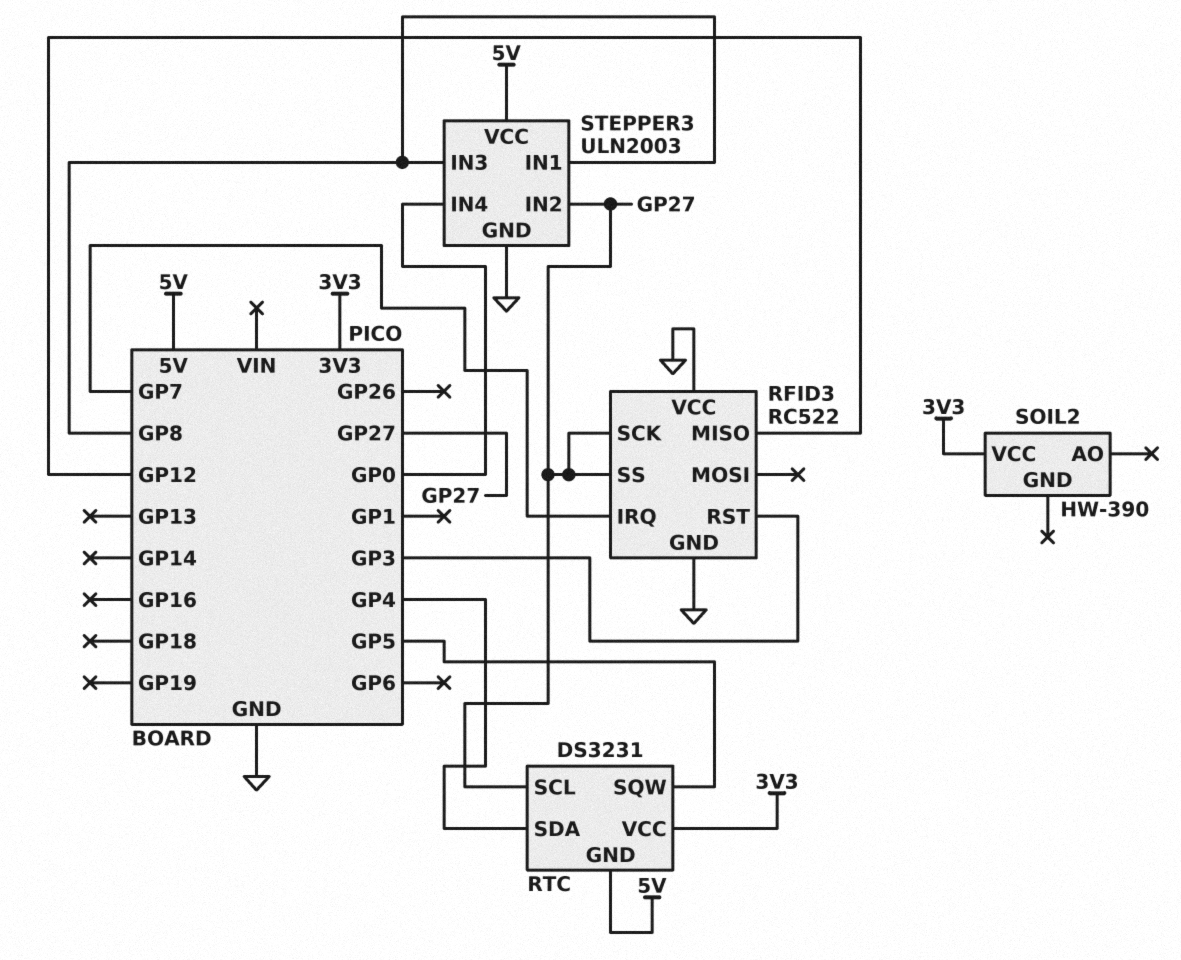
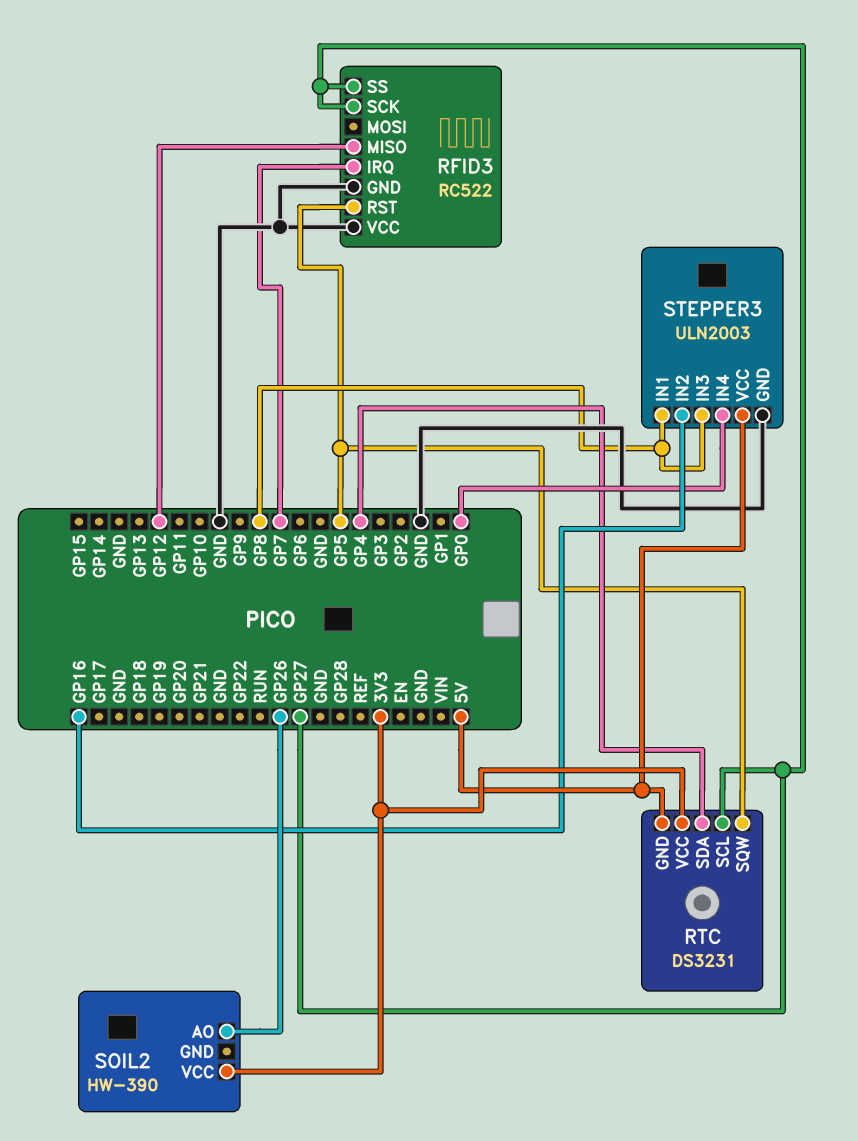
RFID3 pin RST: GP3 -> GP5
SOIL2 pin AO: none -> GP26
STEPPER3 pin IN2: GP27 -> GP16

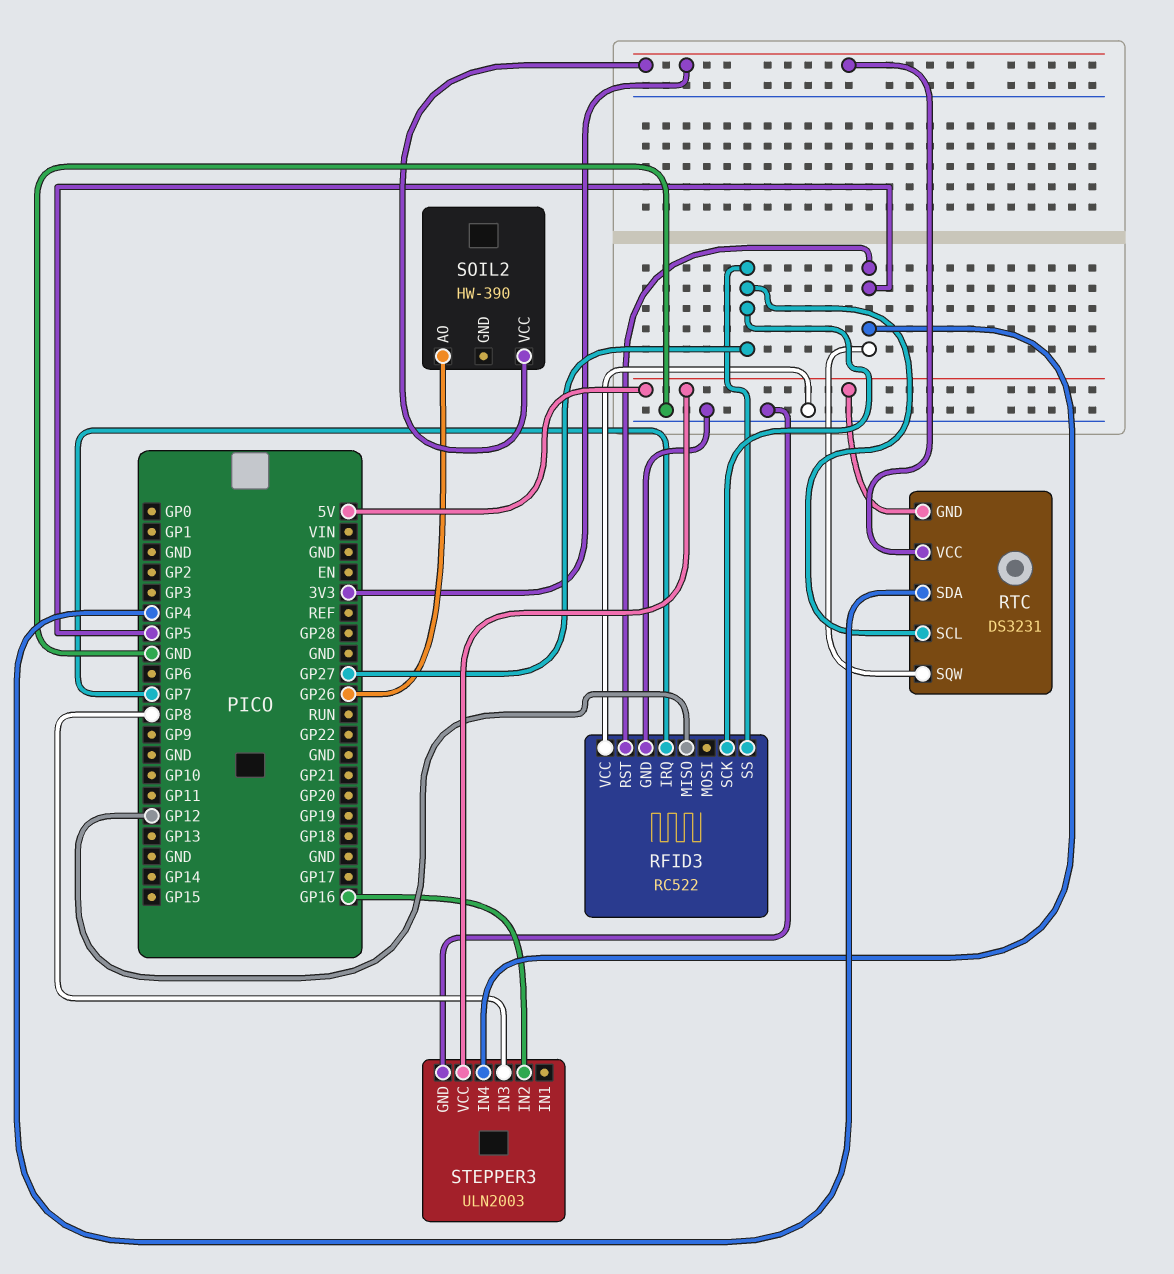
STEPPER3 pin IN1: GP8 -> none
STEPPER3 pin IN4: GP0 -> GP5

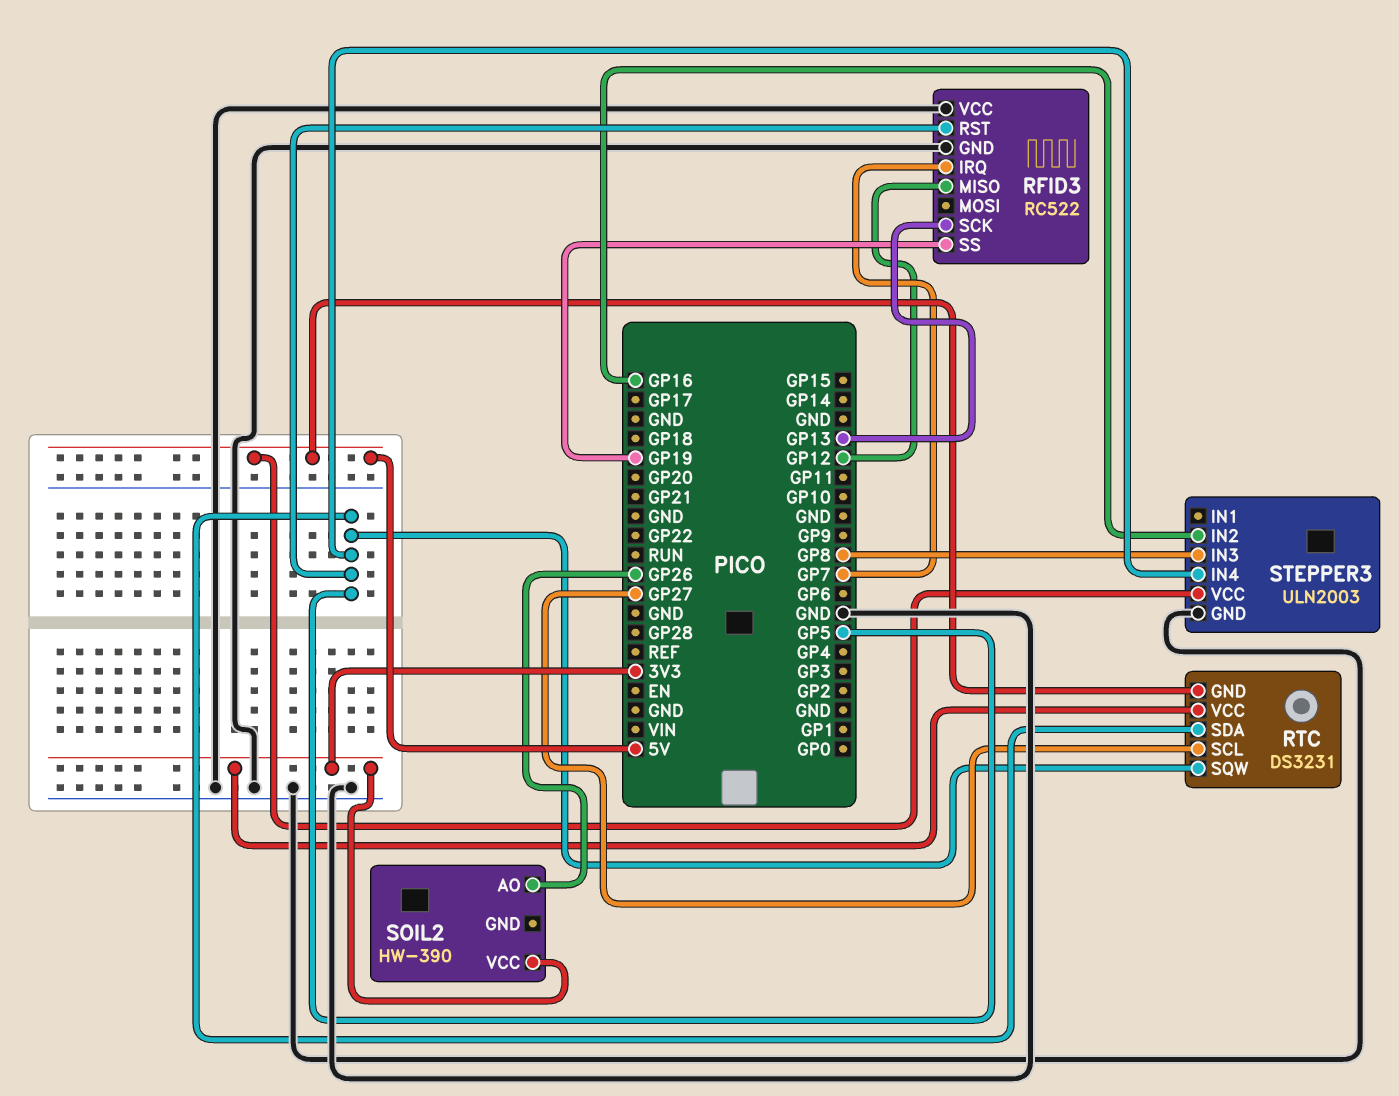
RFID3 pin SCK: GP27 -> GP13
RFID3 pin SS: GP27 -> GP19
RTC pin SDA: GP4 -> GP5

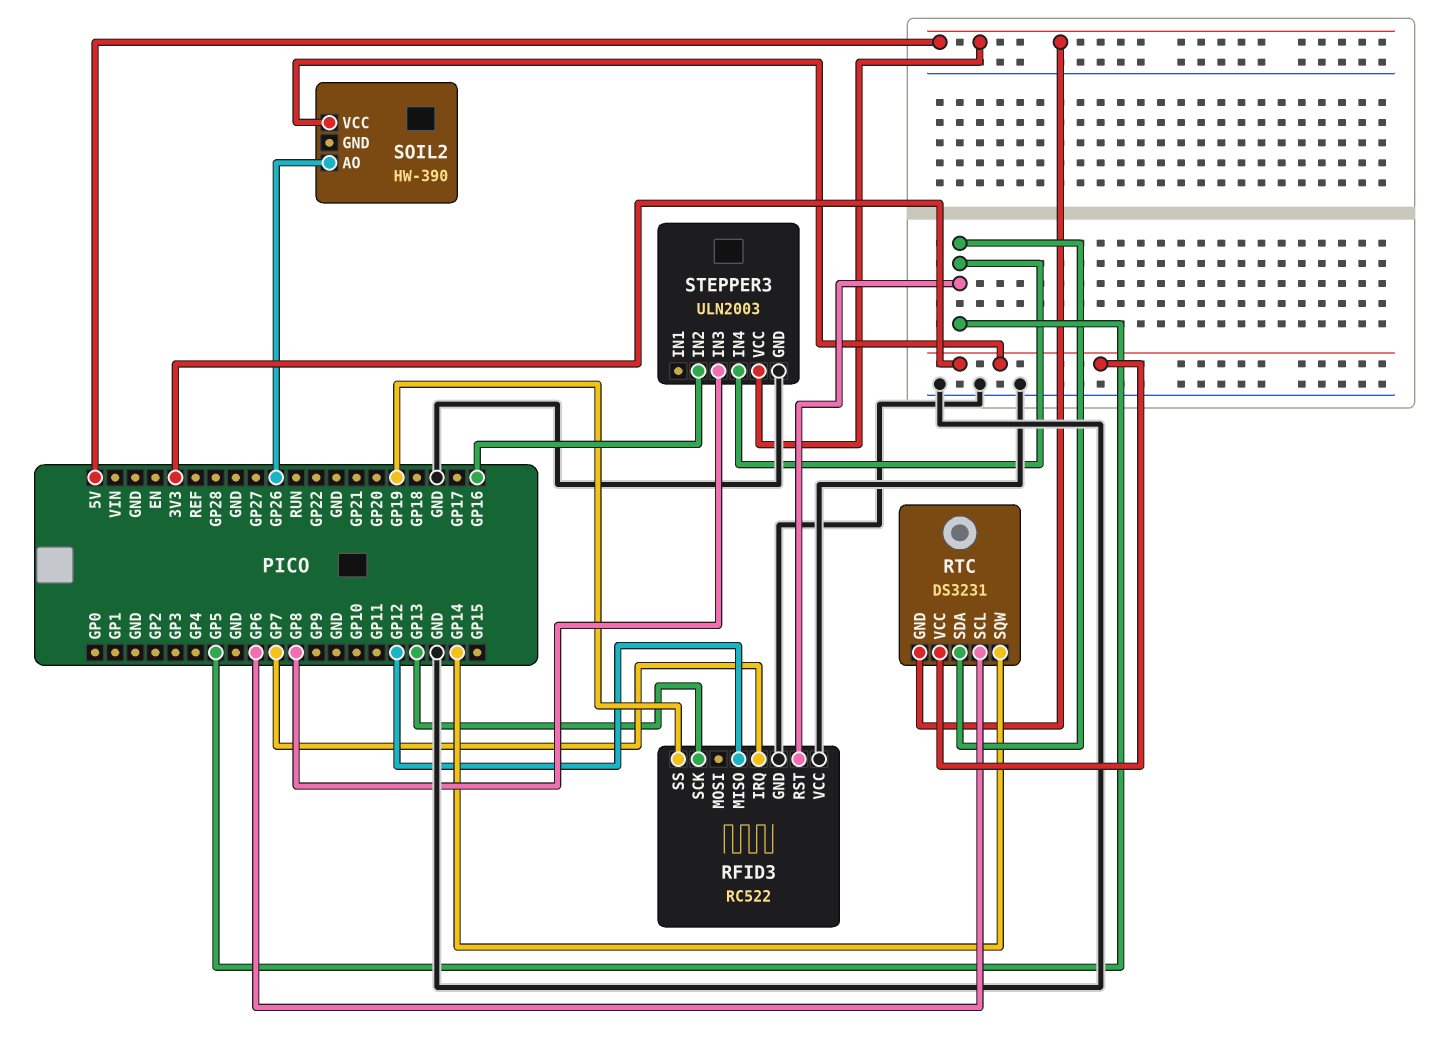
RTC pin SCL: GP27 -> GP6
RTC pin SQW: GP5 -> GP14

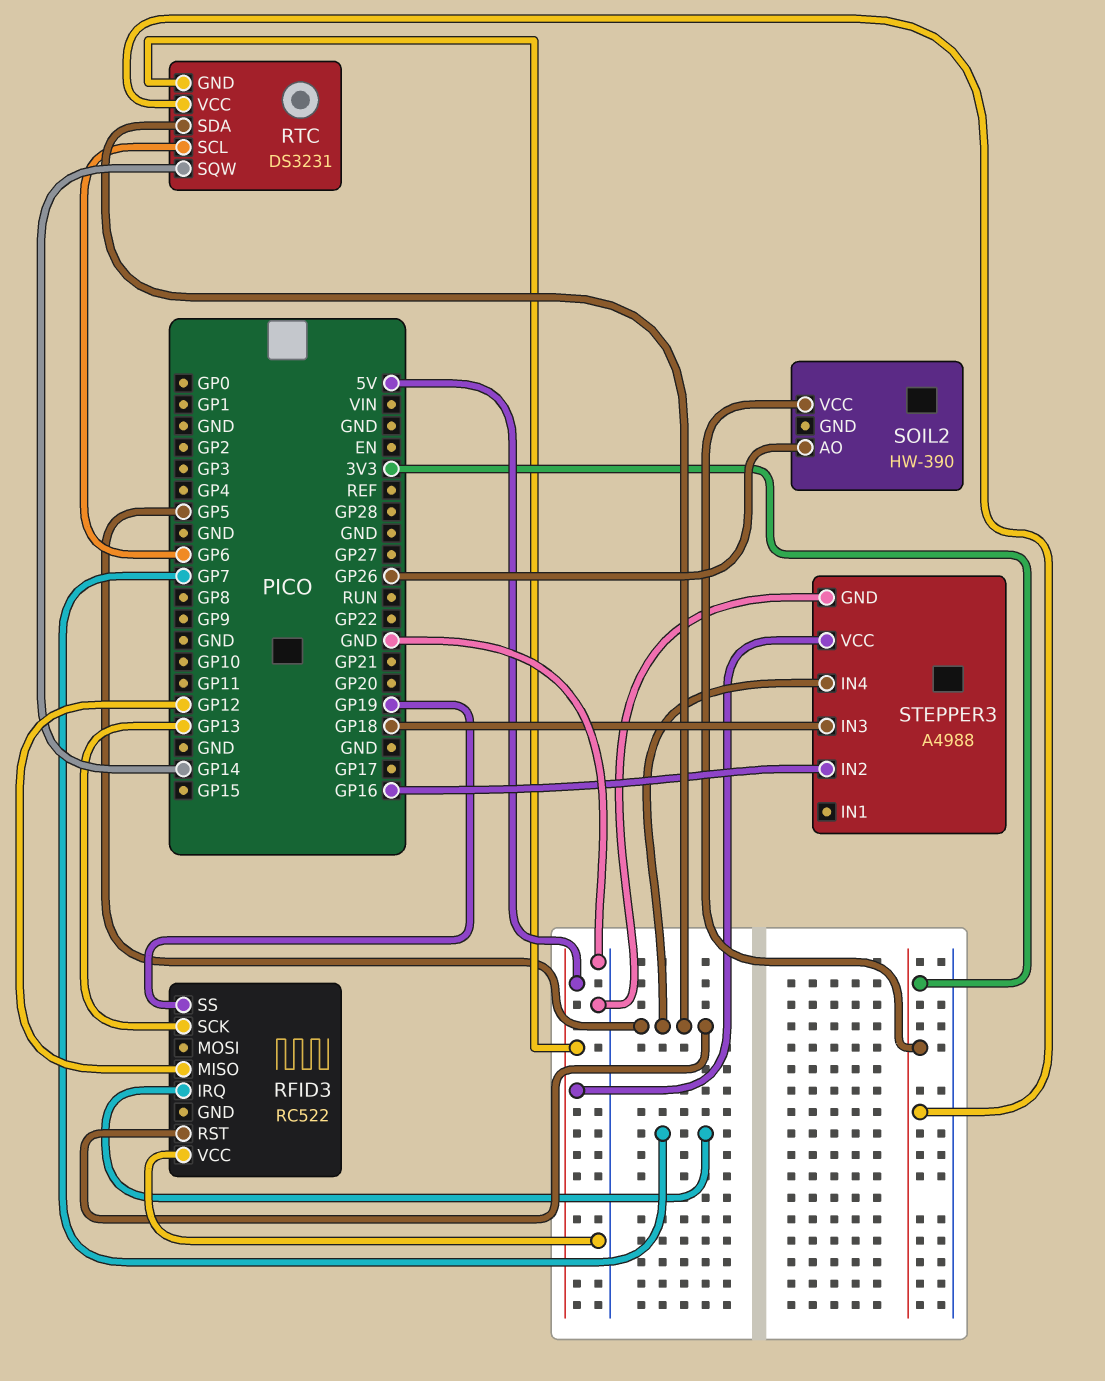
RFID3 pin GND: GND -> none
STEPPER3: ULN2003 -> A4988
STEPPER3 pin IN3: GP8 -> GP18

